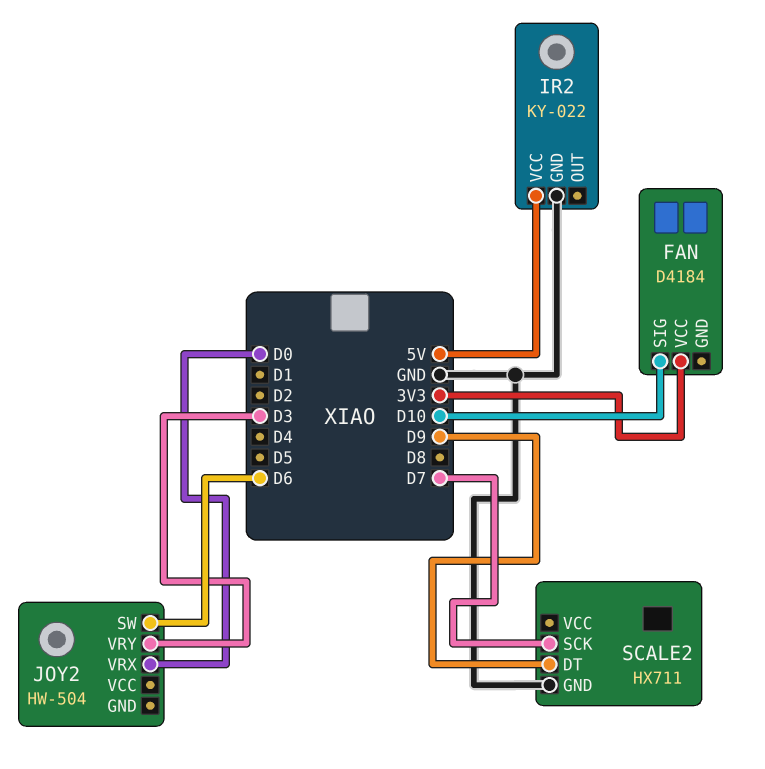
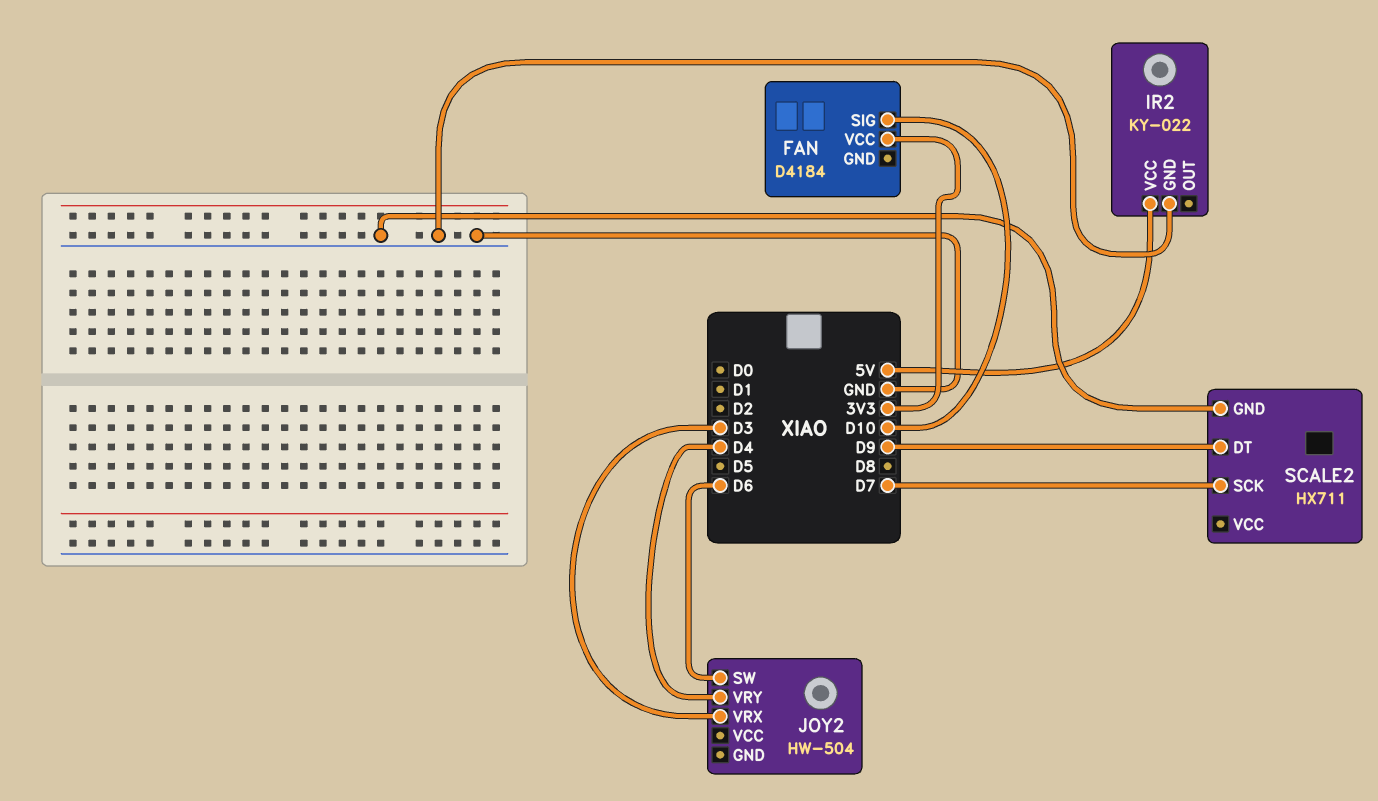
JOY2 pin VRX: D0 -> D3
JOY2 pin VRY: D3 -> D4

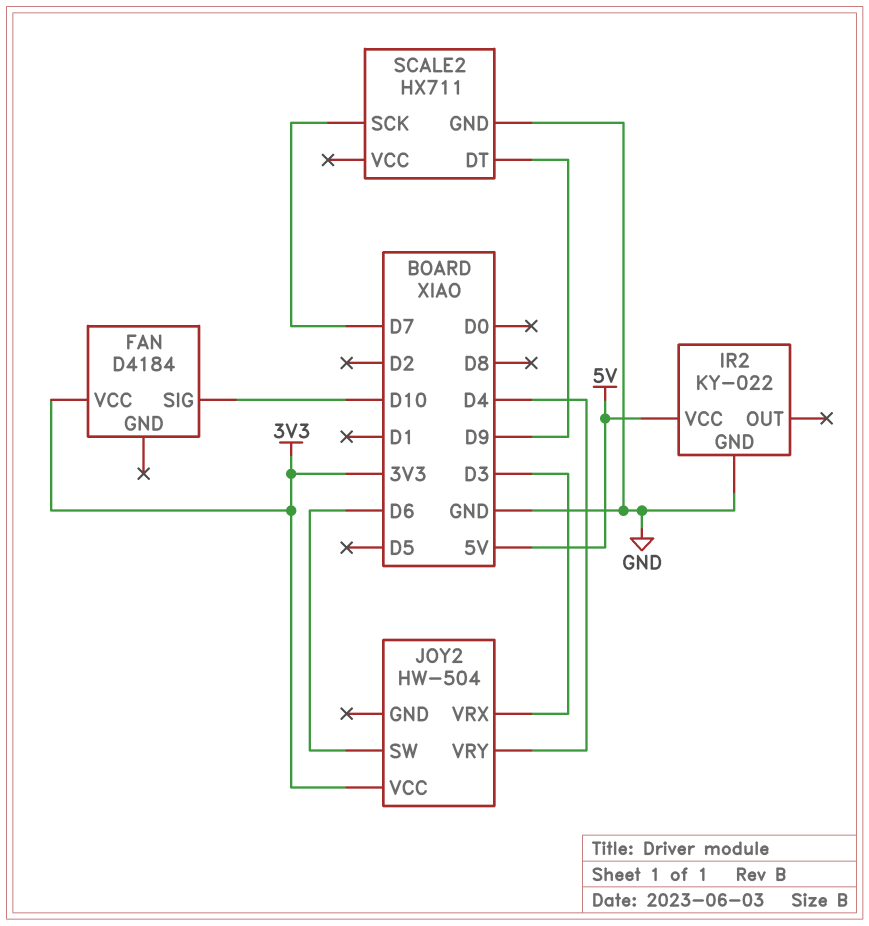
JOY2 pin VCC: none -> 3V3

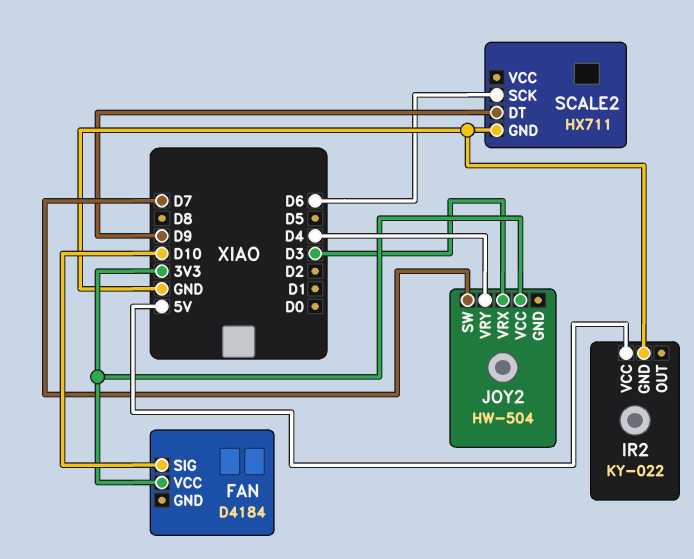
JOY2 pin SW: D6 -> D7
SCALE2 pin SCK: D7 -> D6

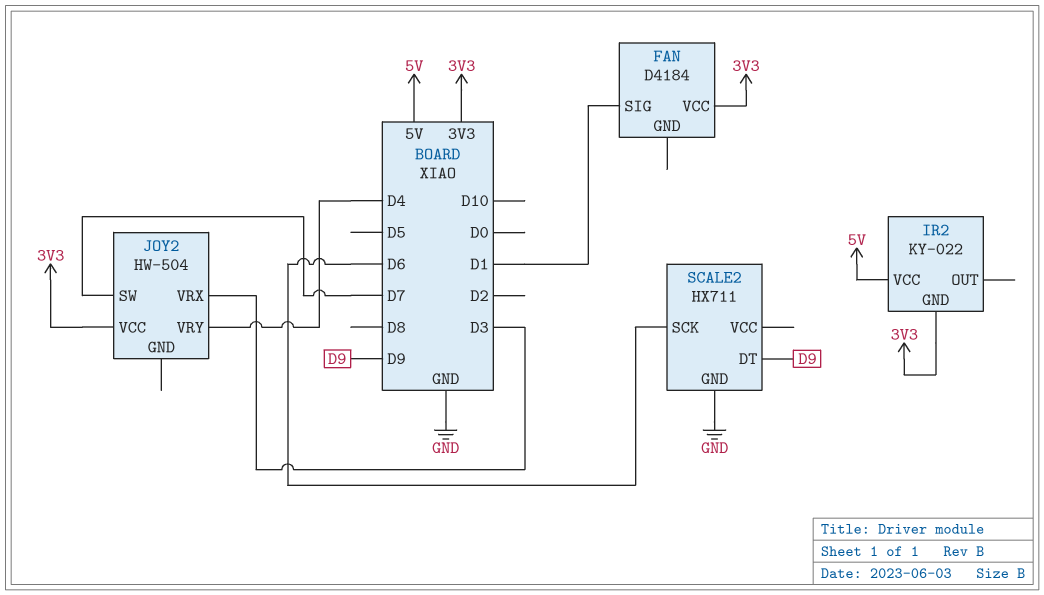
FAN pin SIG: D10 -> D1
IR2 pin GND: GND -> 3V3

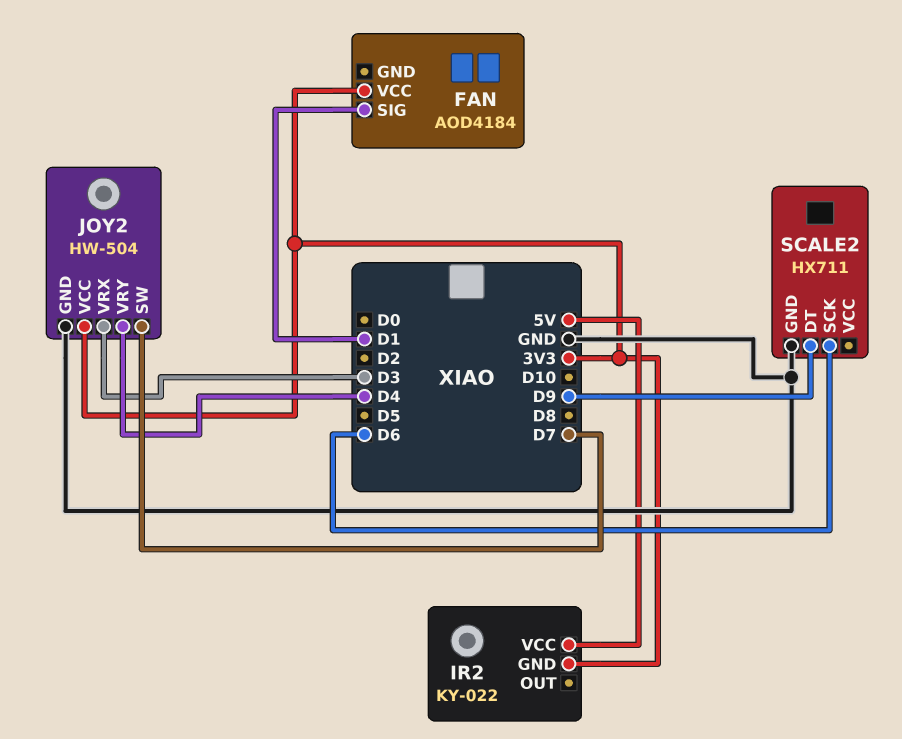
FAN: D4184 -> AOD4184
JOY2 pin GND: none -> GND

